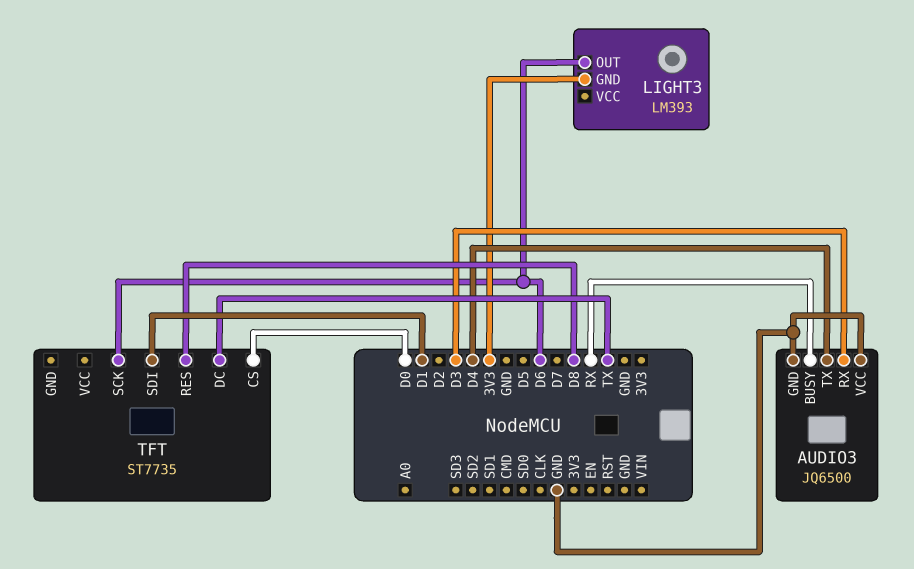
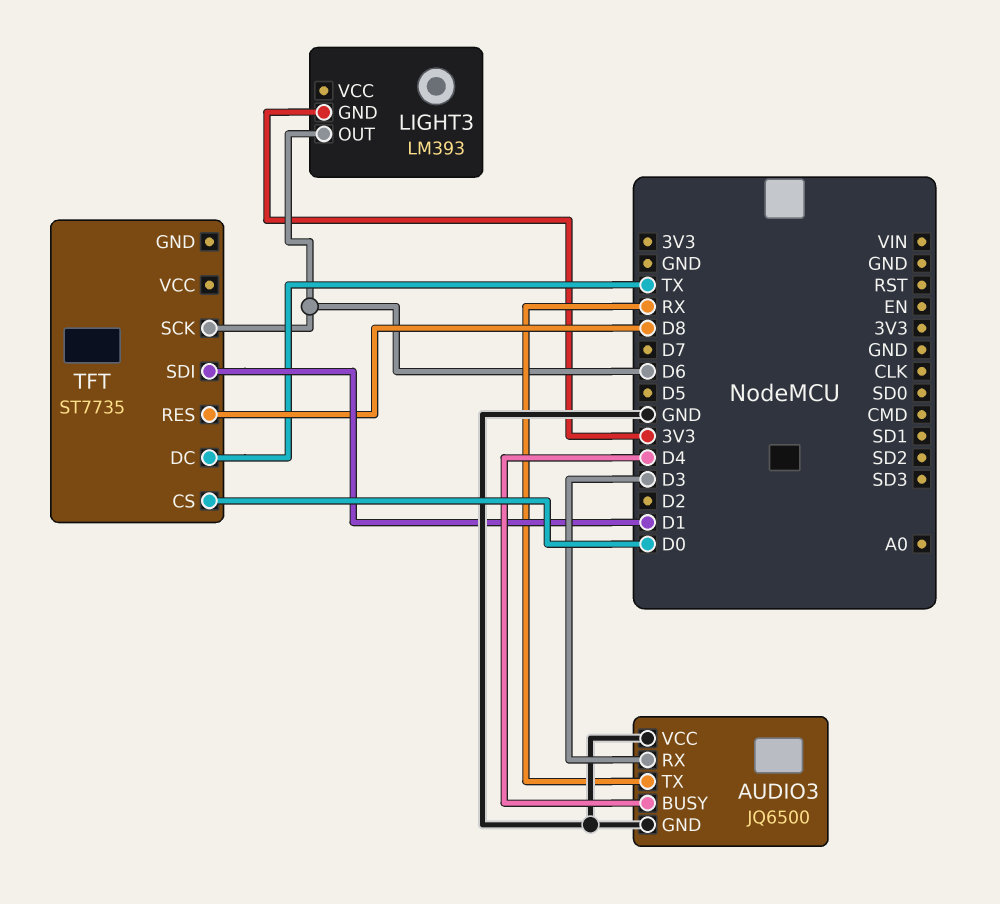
AUDIO3 pin BUSY: RX -> D4
AUDIO3 pin TX: D4 -> RX

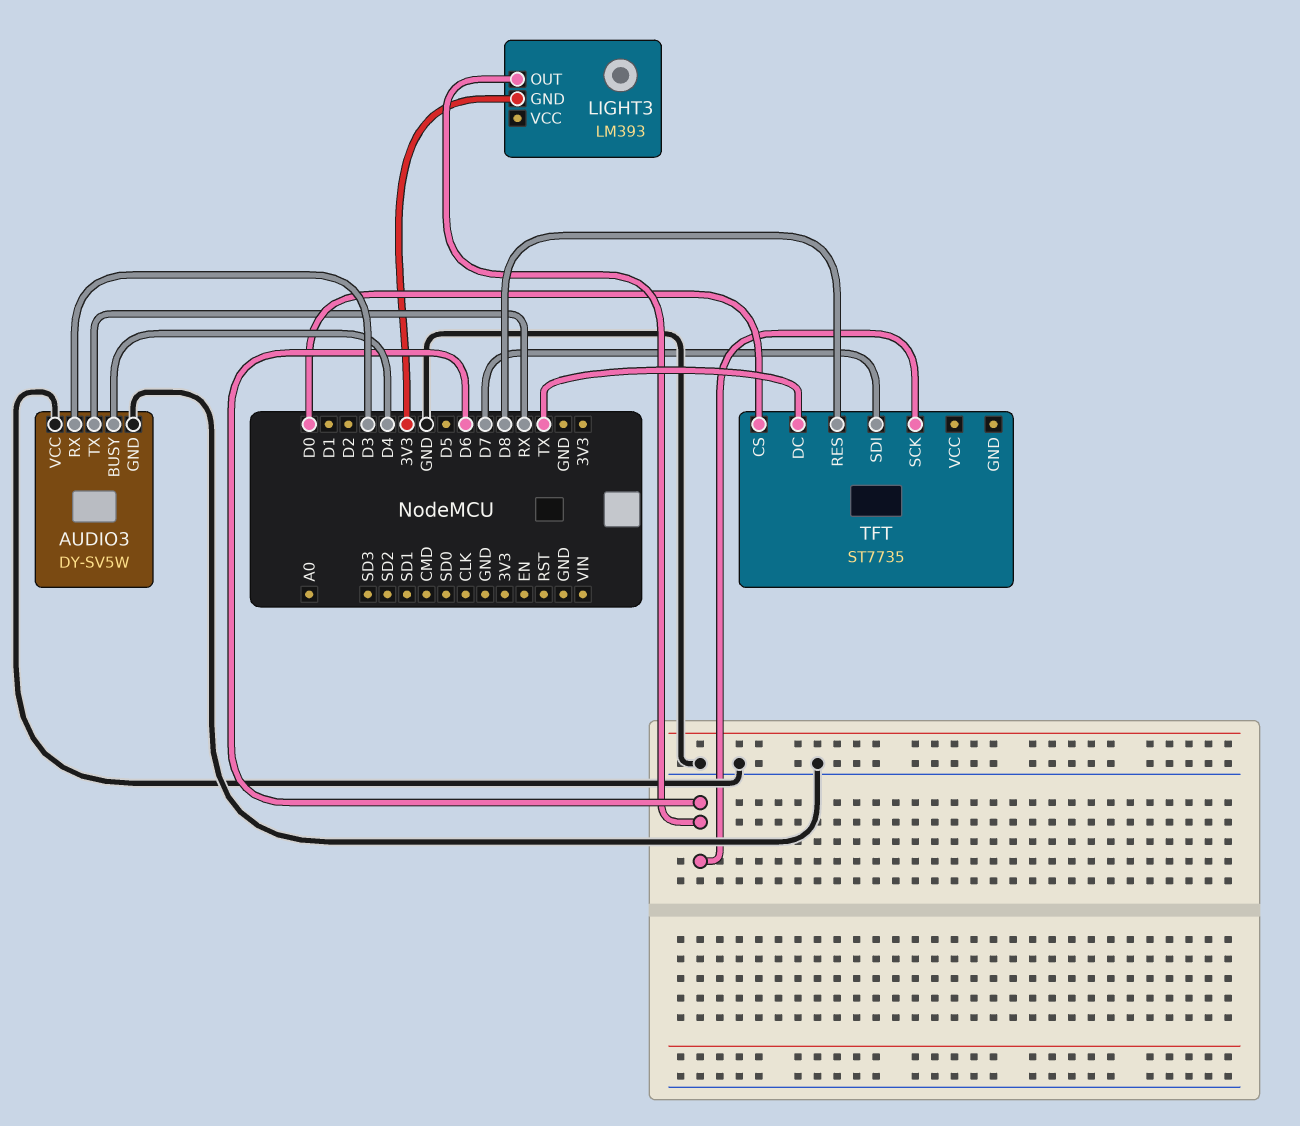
AUDIO3: JQ6500 -> DY-SV5W
TFT pin SDI: D1 -> D7

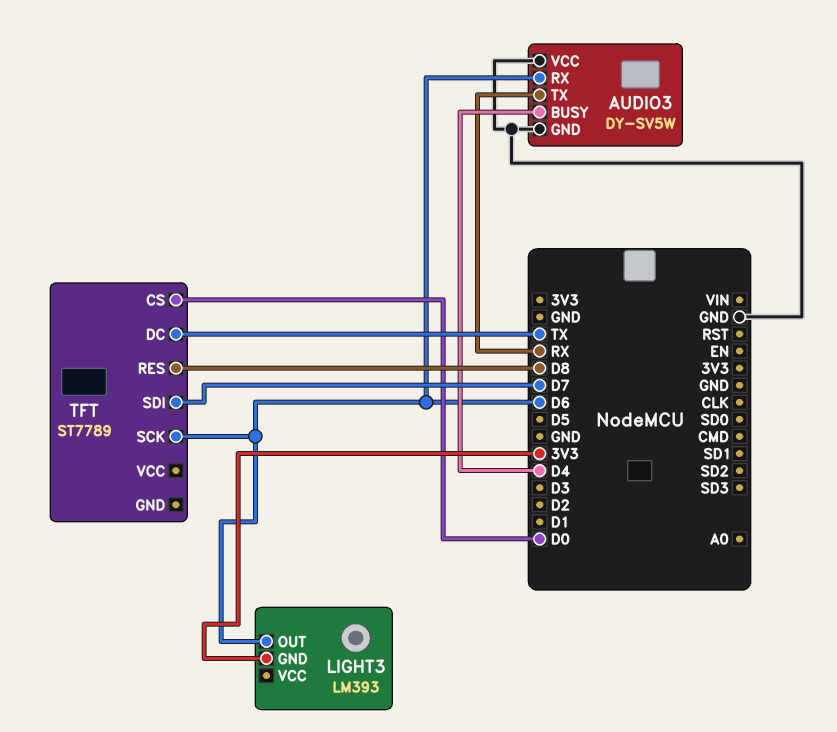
AUDIO3 pin RX: D3 -> D6
TFT: ST7735 -> ST7789

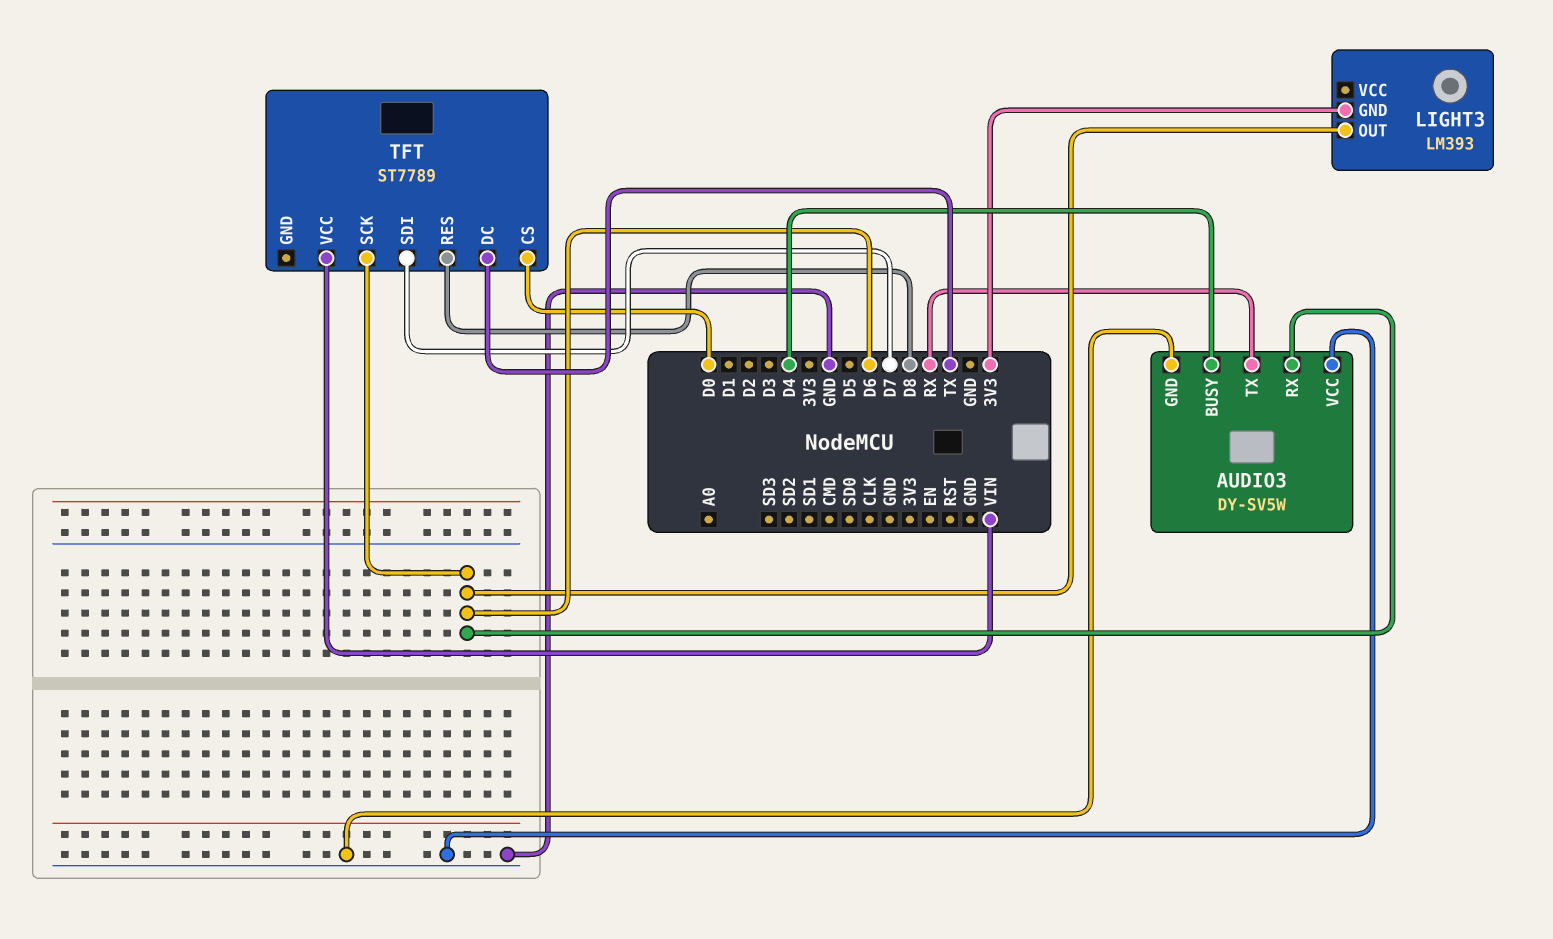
TFT pin VCC: none -> VIN

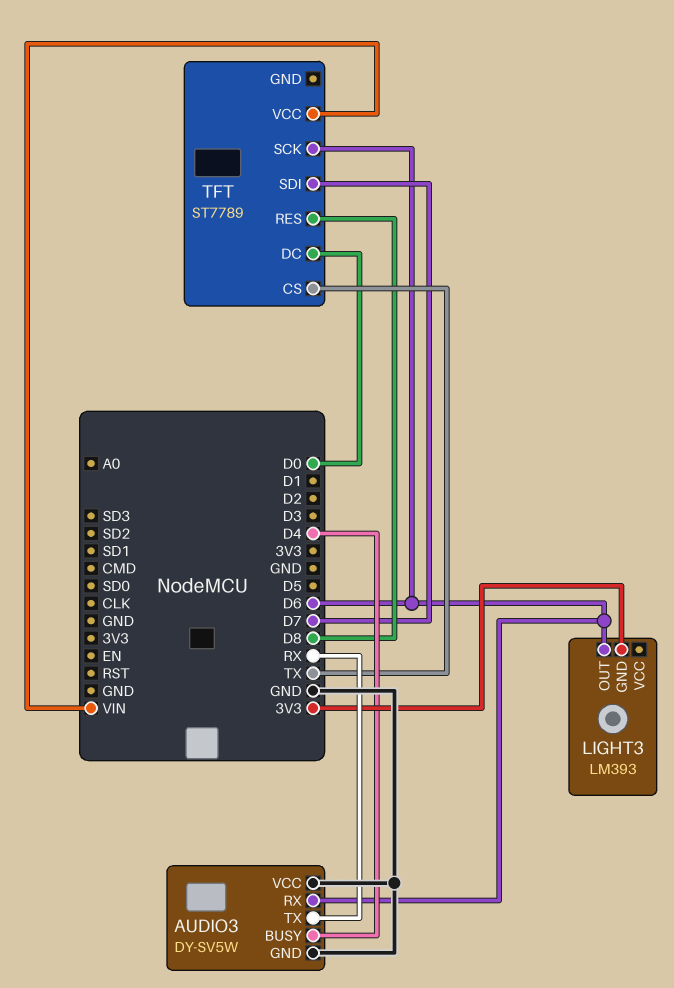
TFT pin CS: D0 -> TX
TFT pin DC: TX -> D0

